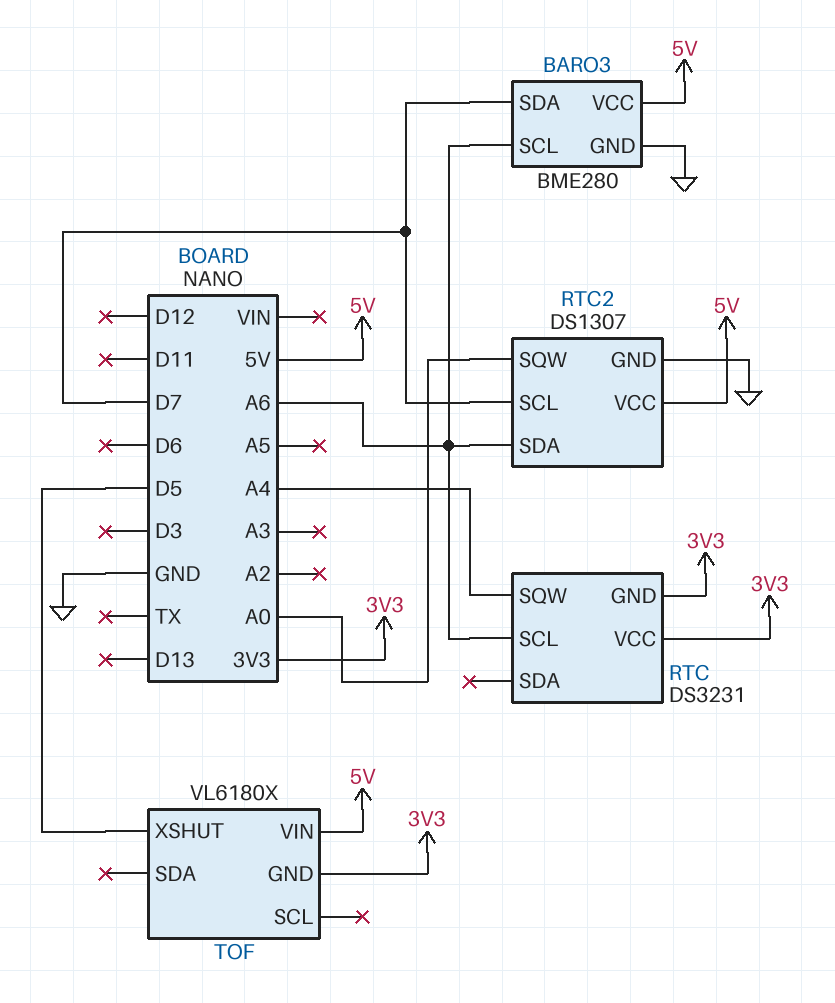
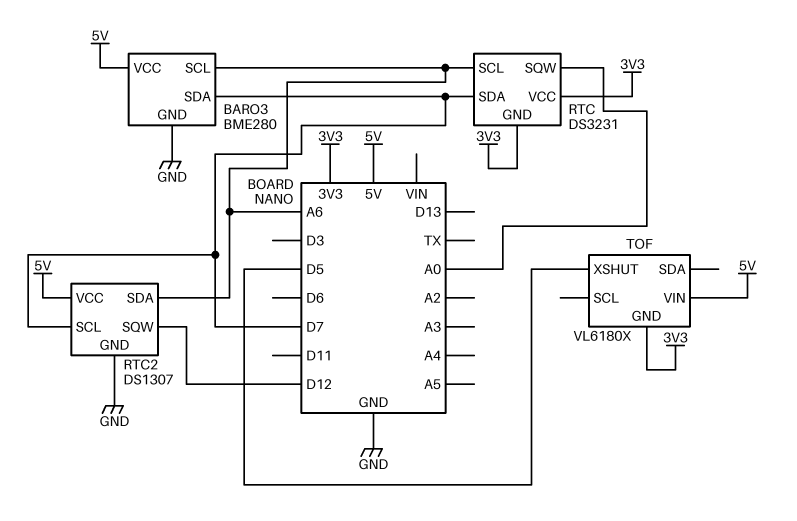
RTC pin SDA: none -> D7
RTC pin SQW: A4 -> A0
RTC2 pin SQW: A0 -> D12

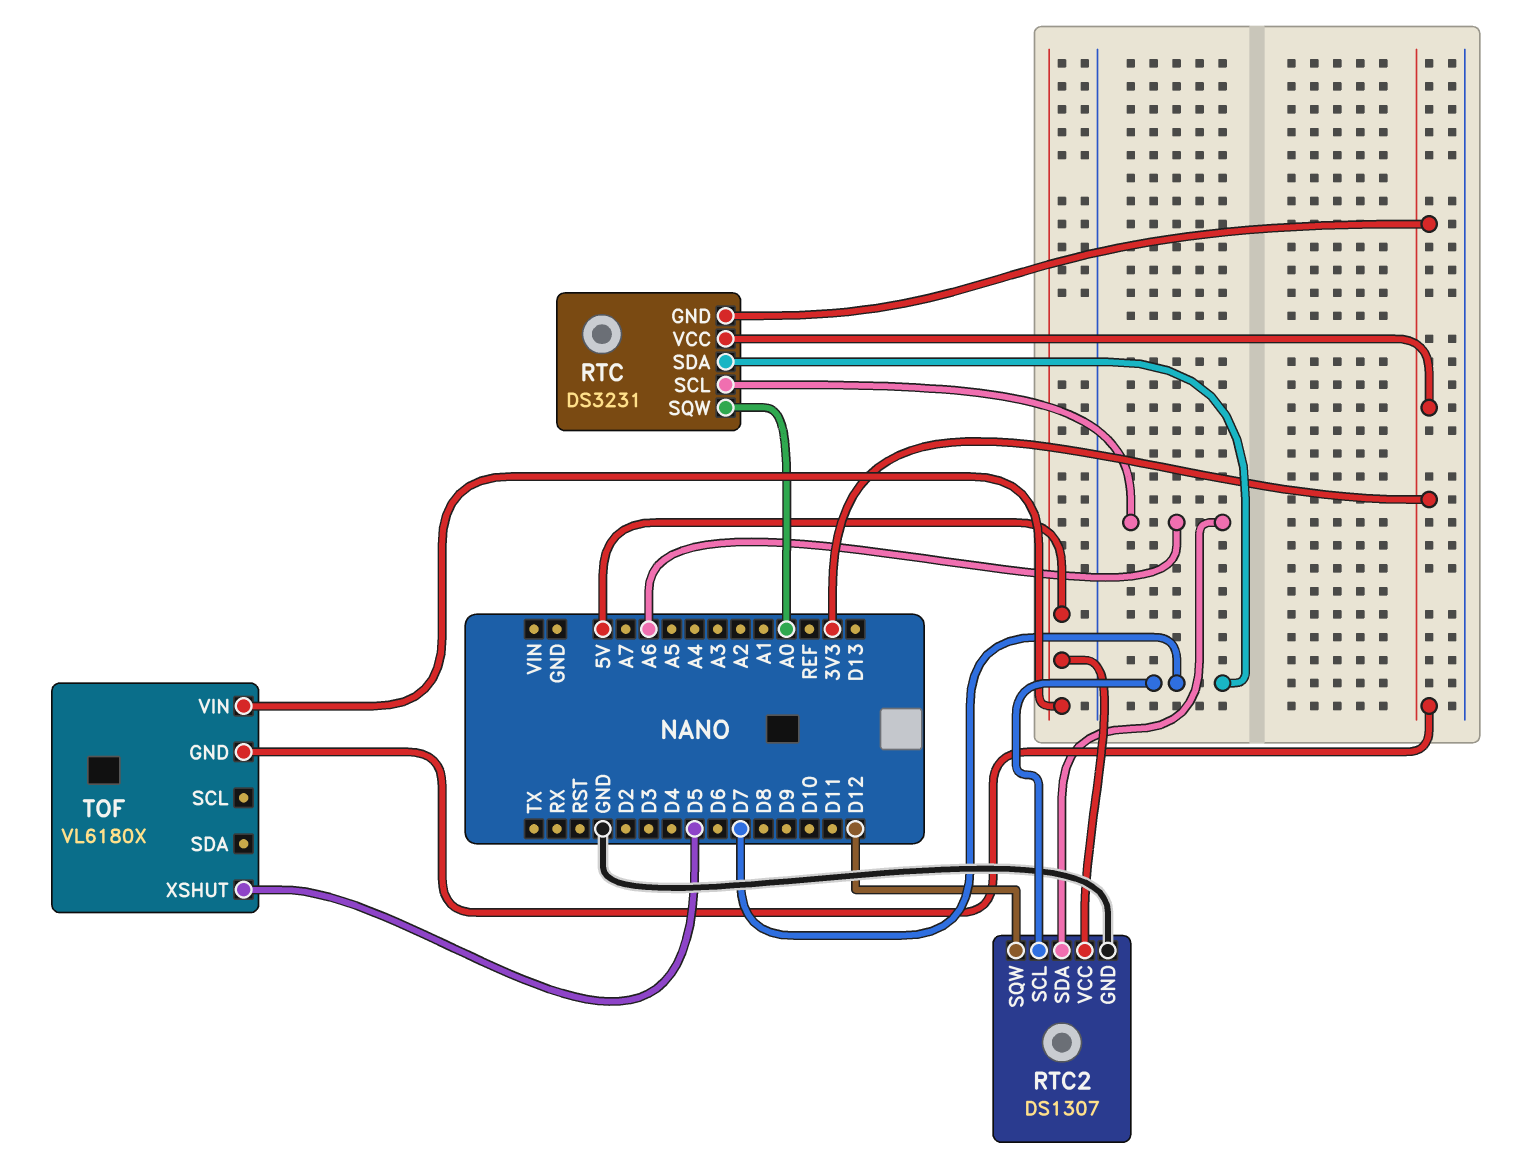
BARO3: BME280 -> none
BARO3 pin GND: GND -> none
BARO3 pin SCL: A6 -> none
BARO3 pin SDA: D7 -> none
BARO3 pin VCC: 5V -> none

